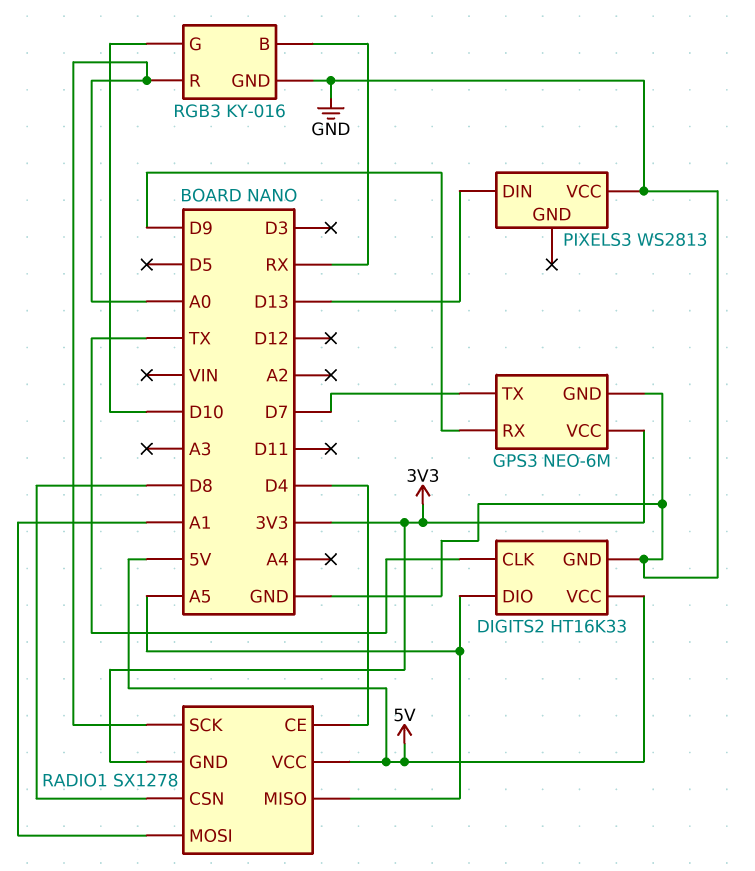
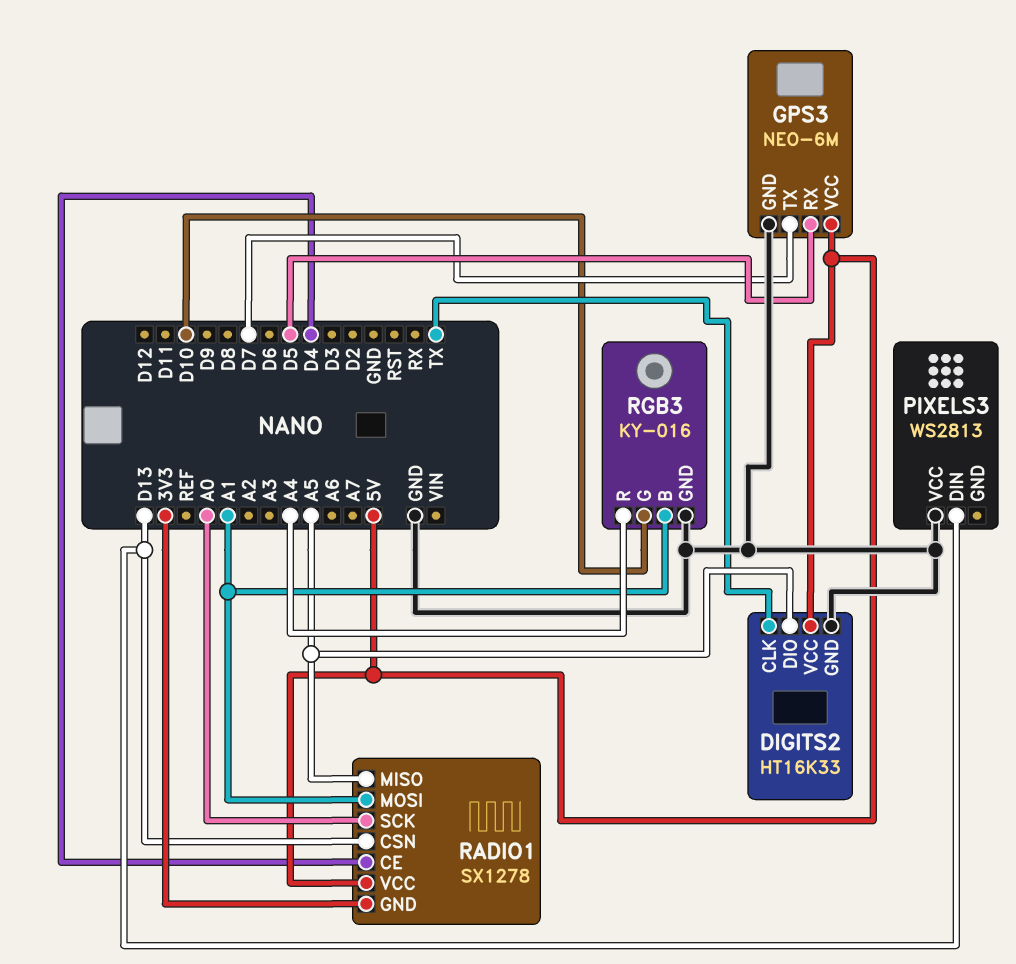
GPS3 pin RX: D9 -> D5
GPS3 pin VCC: 3V3 -> 5V
RADIO1 pin CSN: D8 -> D13
RGB3 pin B: RX -> A1
RGB3 pin R: A0 -> A4

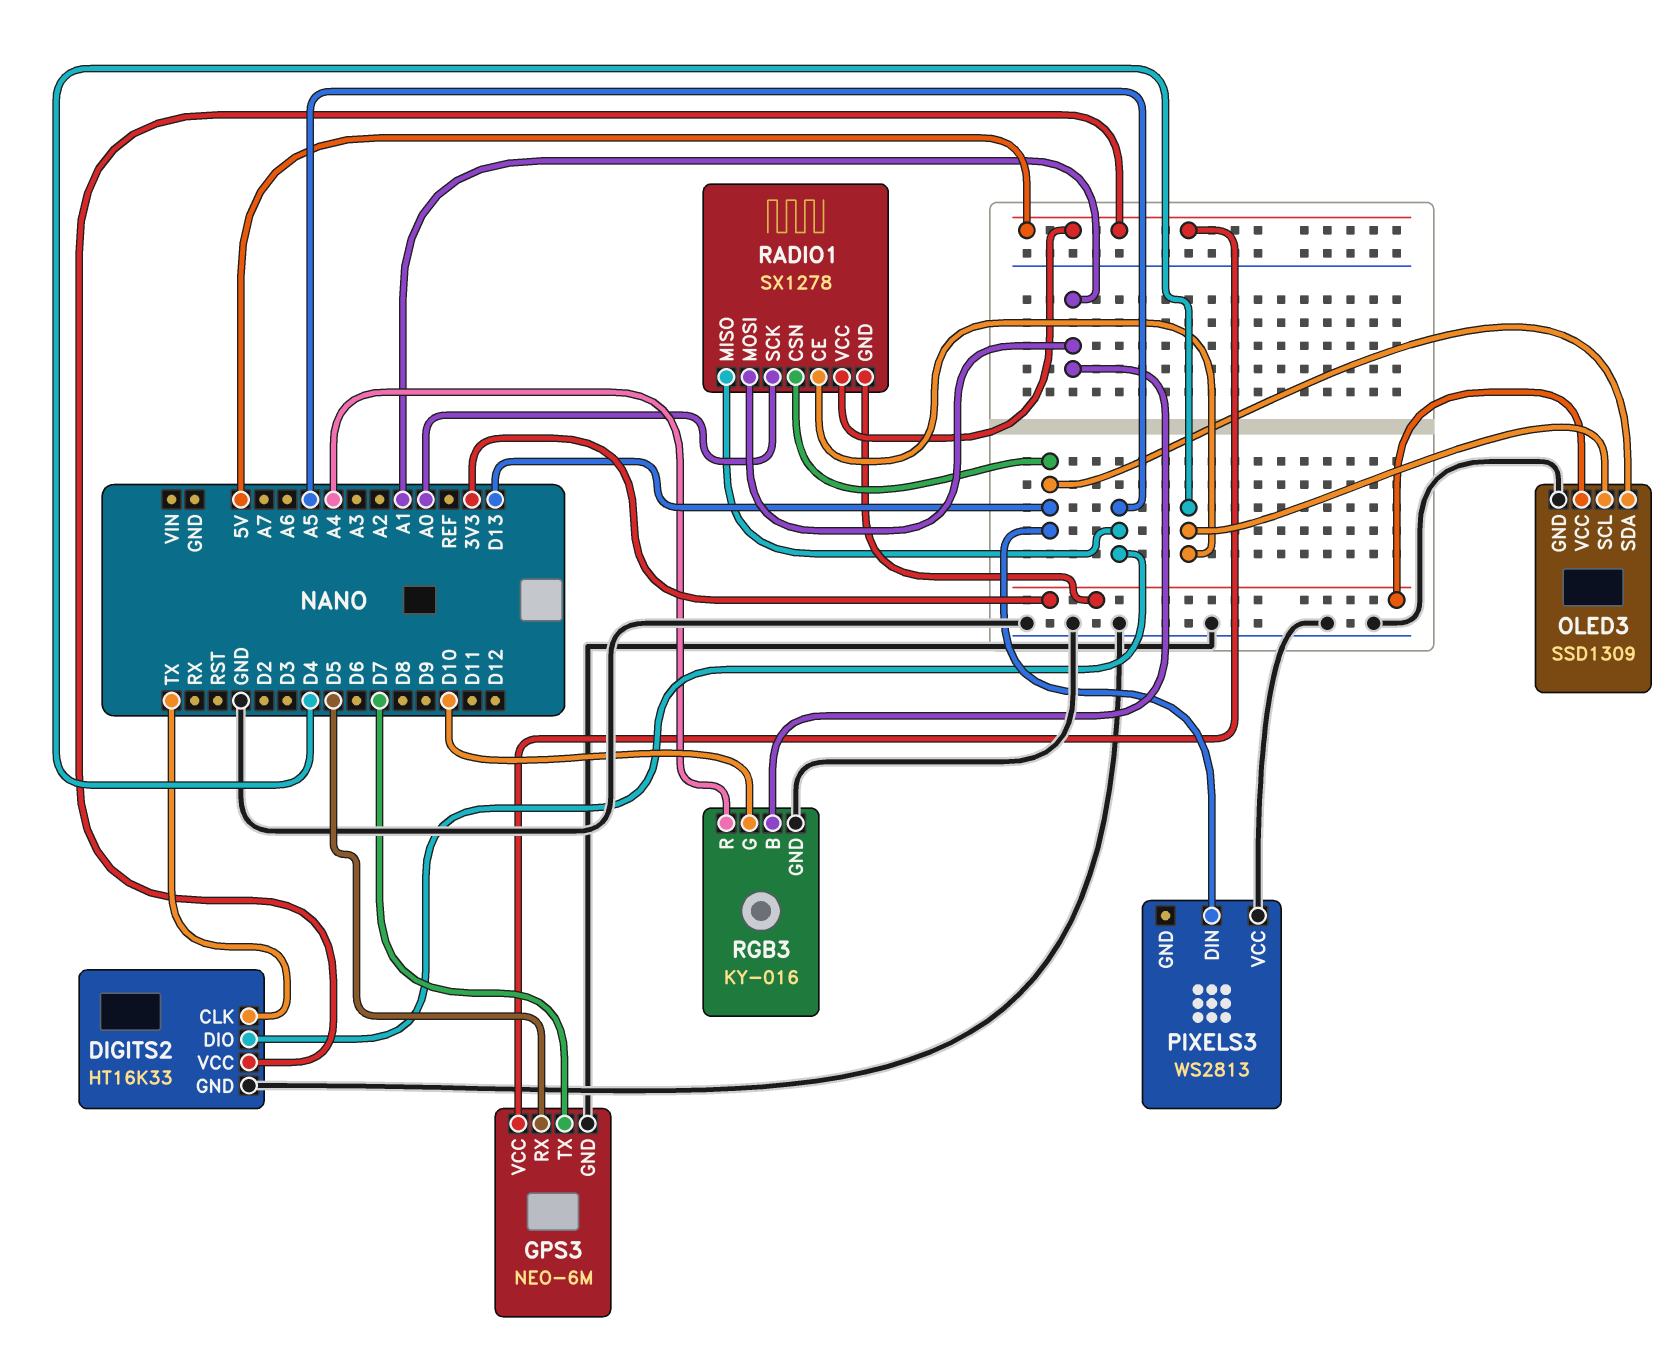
OLED3: none -> SSD1309
OLED3 pin GND: none -> GND
OLED3 pin SCL: none -> D4
OLED3 pin SDA: none -> D13
OLED3 pin VCC: none -> 3V3

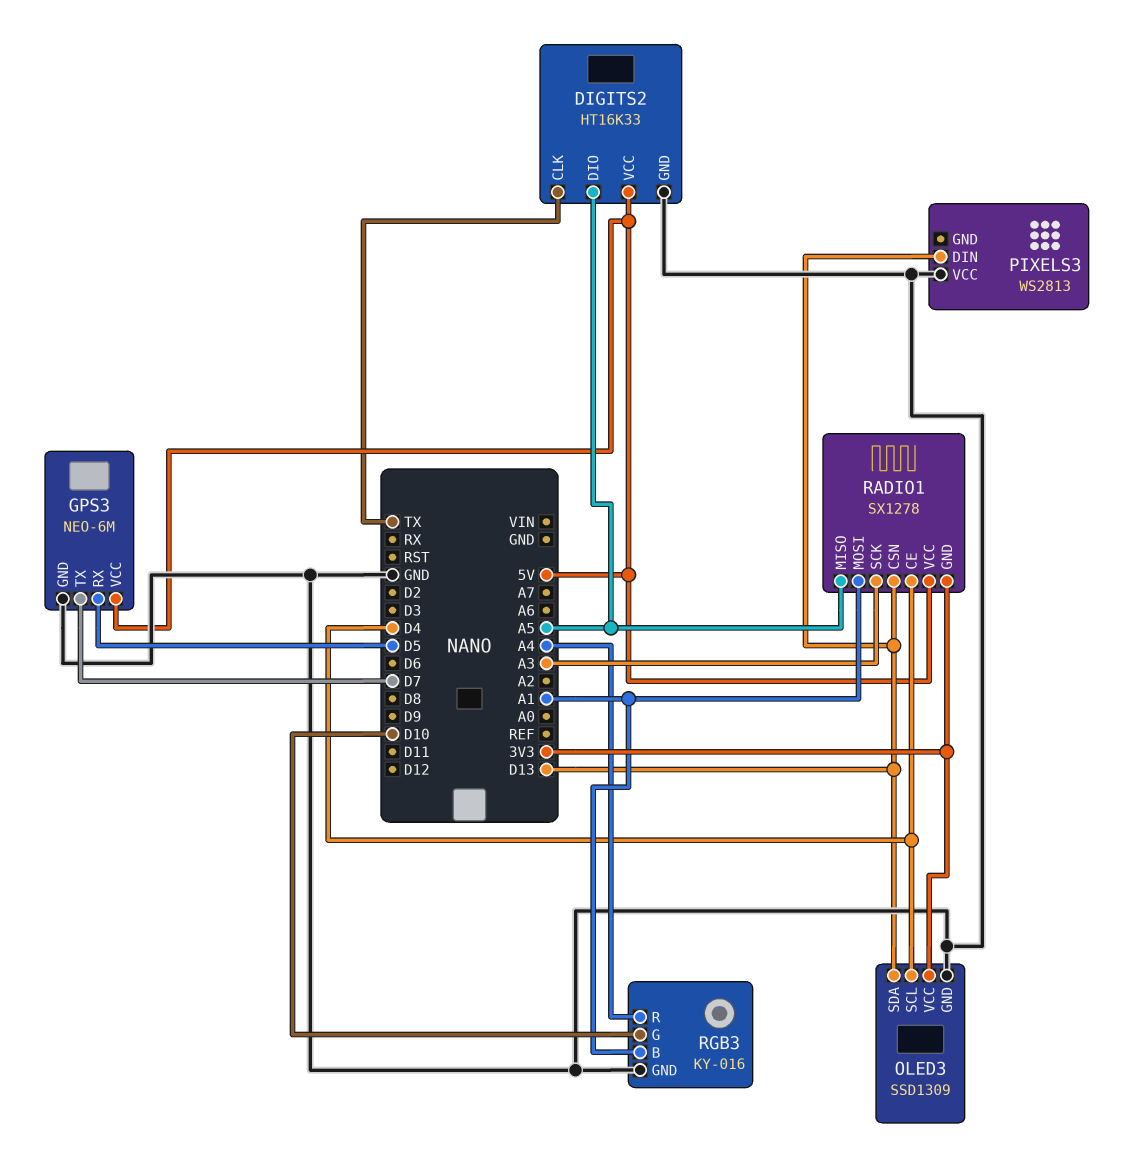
RADIO1 pin SCK: A0 -> A3

